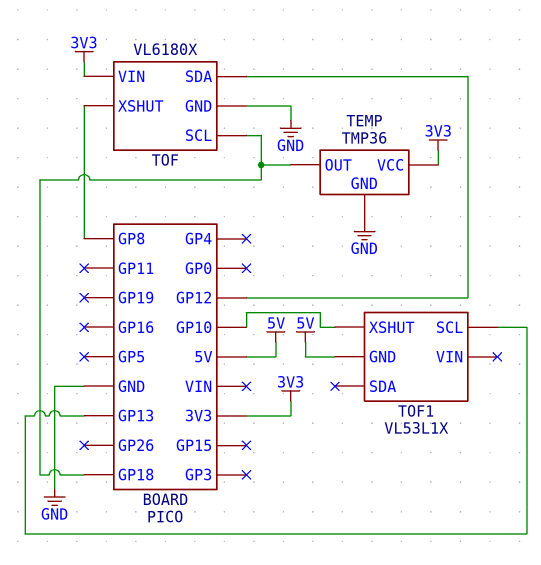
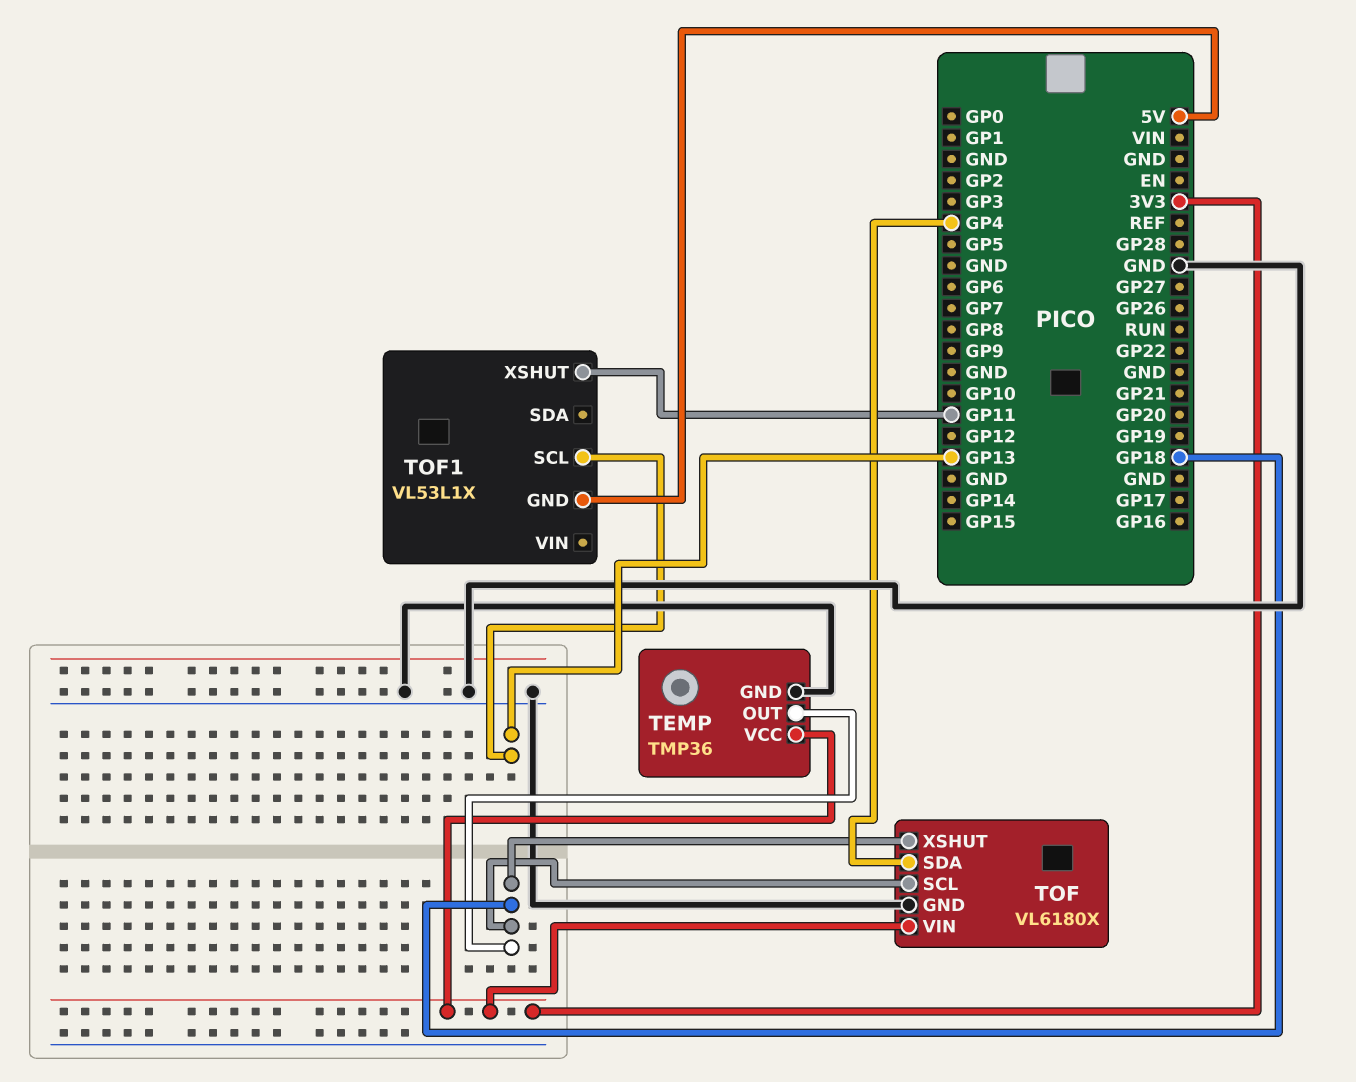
TOF pin SDA: GP12 -> GP4
TOF pin XSHUT: GP8 -> GP18
TOF1 pin XSHUT: GP10 -> GP11

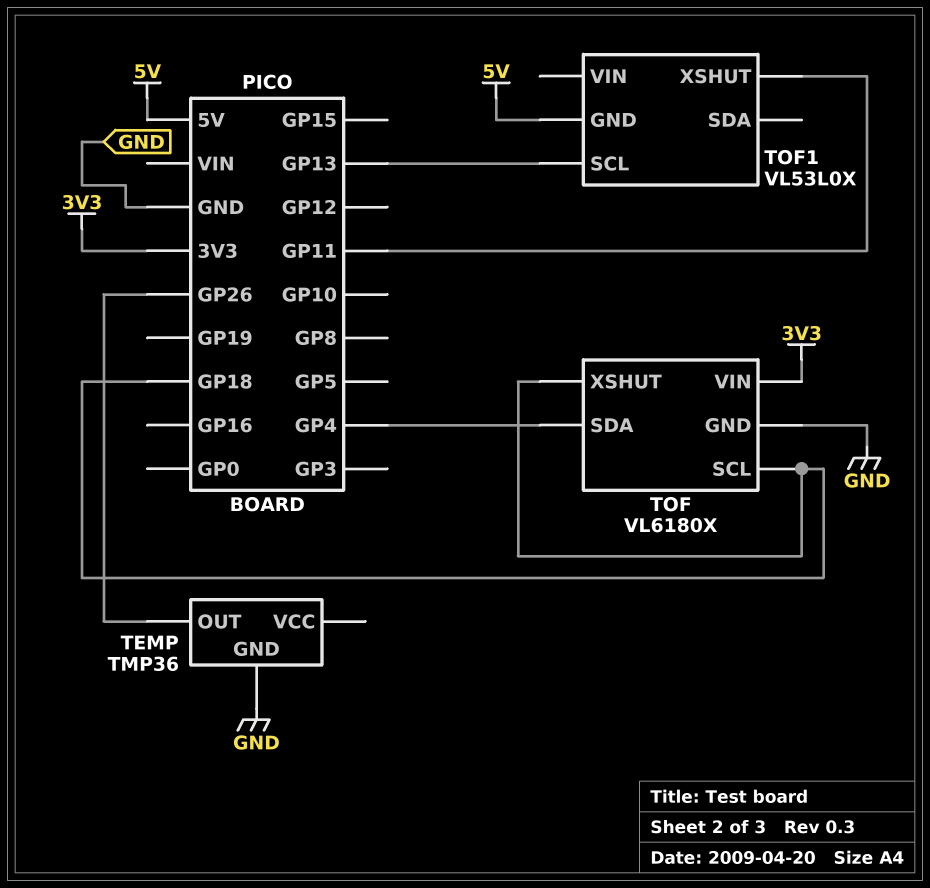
TEMP pin OUT: GP18 -> GP26
TEMP pin VCC: 3V3 -> none
TOF1: VL53L1X -> VL53L0X

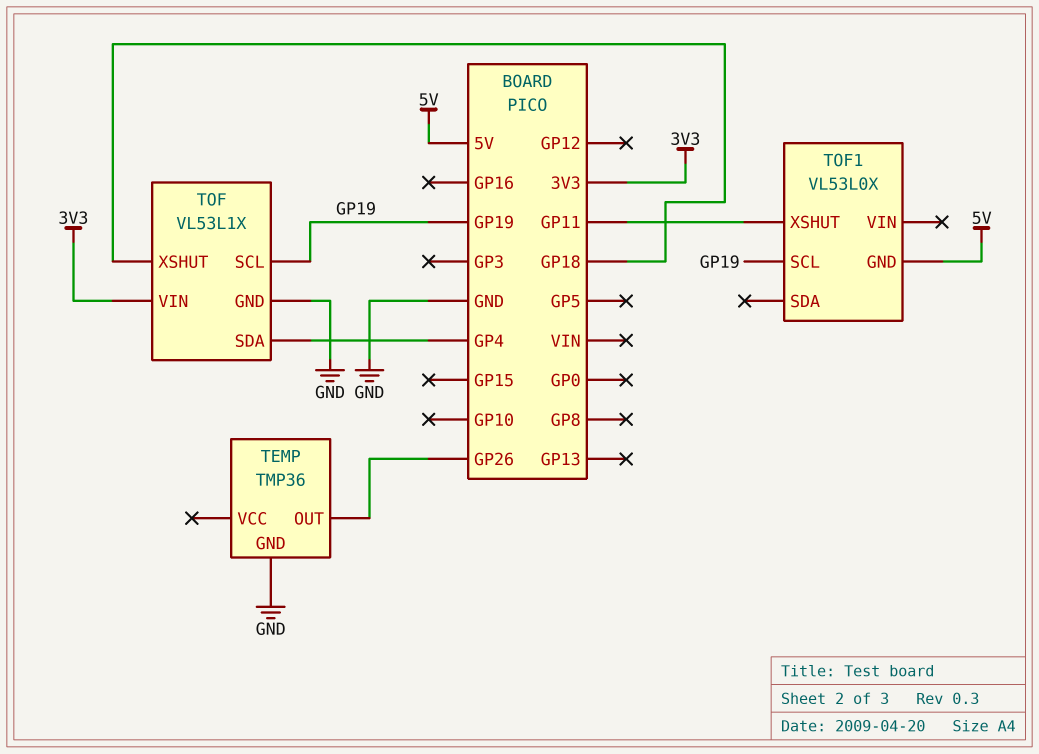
TOF: VL6180X -> VL53L1X
TOF pin SCL: GP18 -> GP19
TOF1 pin SCL: GP13 -> GP19

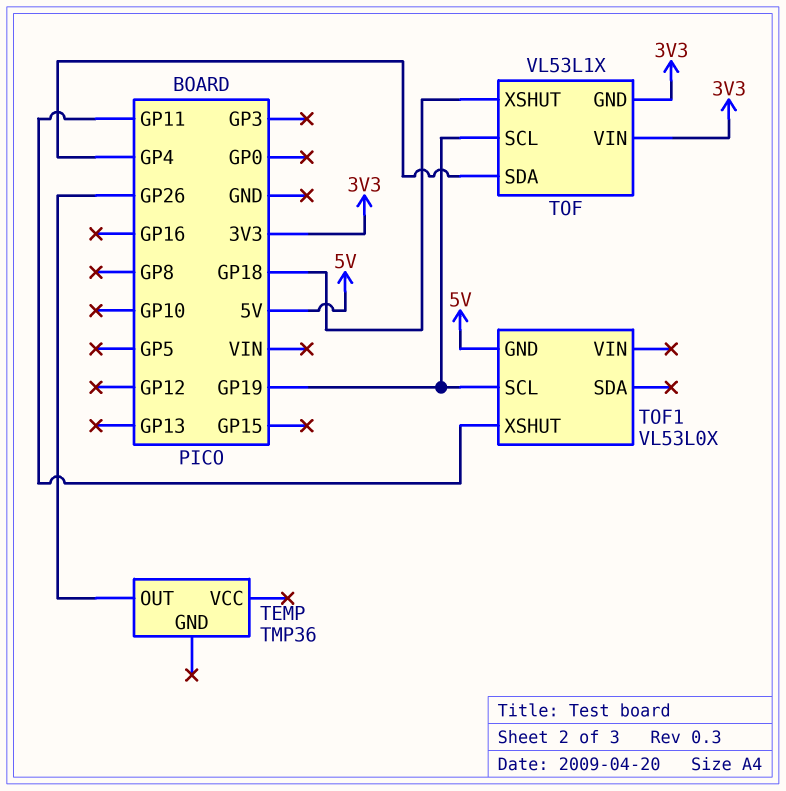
TEMP pin GND: GND -> none
TOF pin GND: GND -> 3V3

